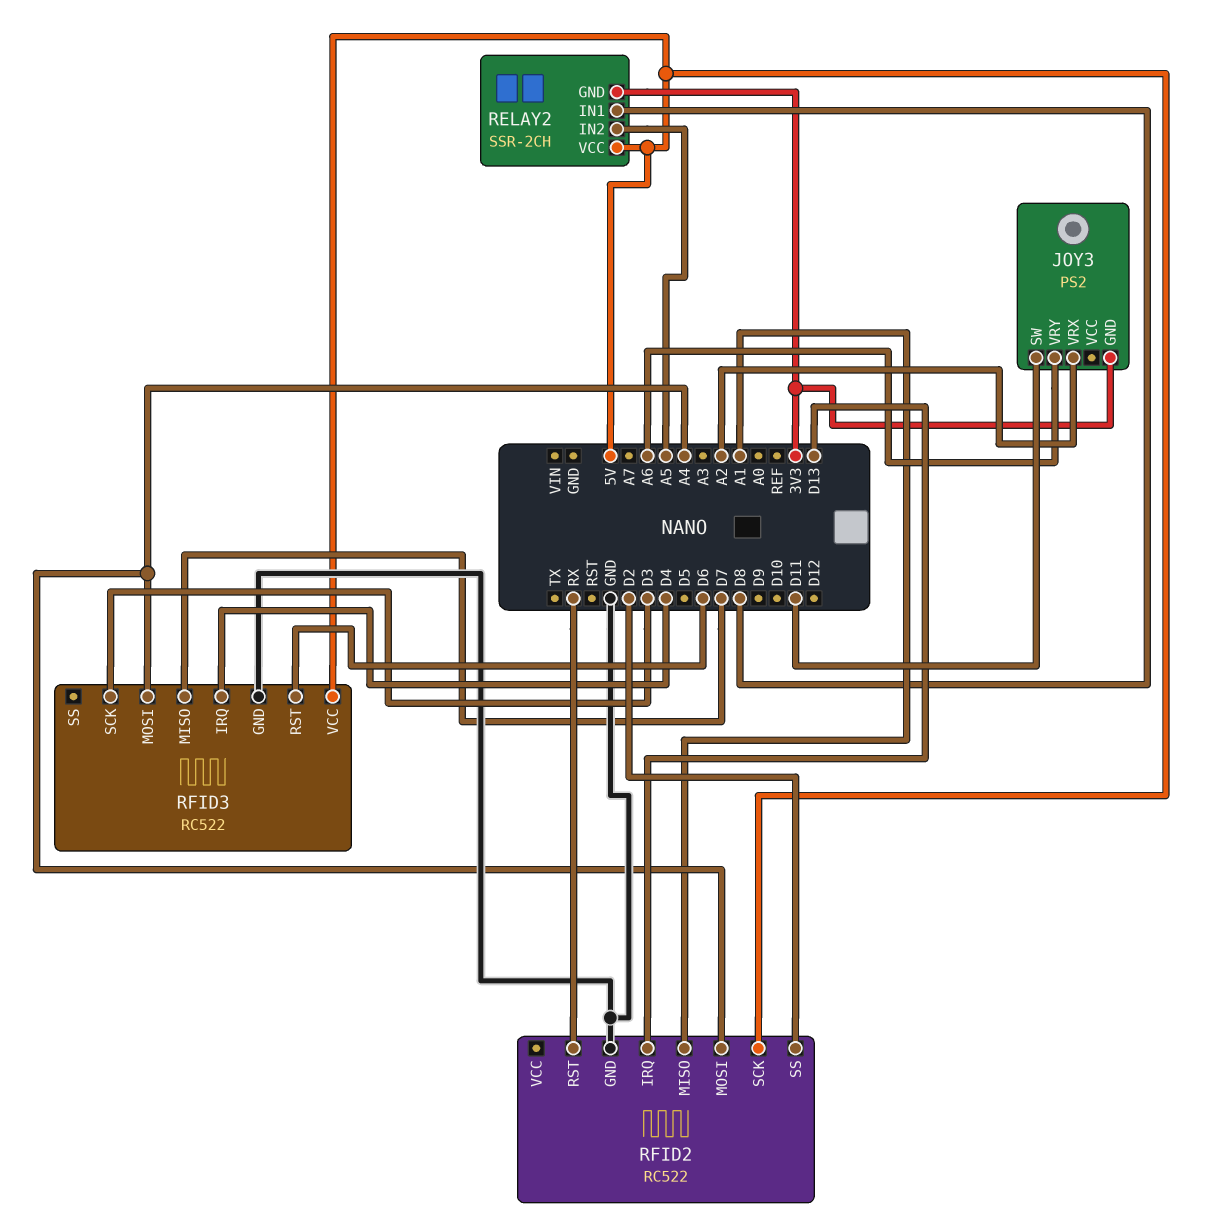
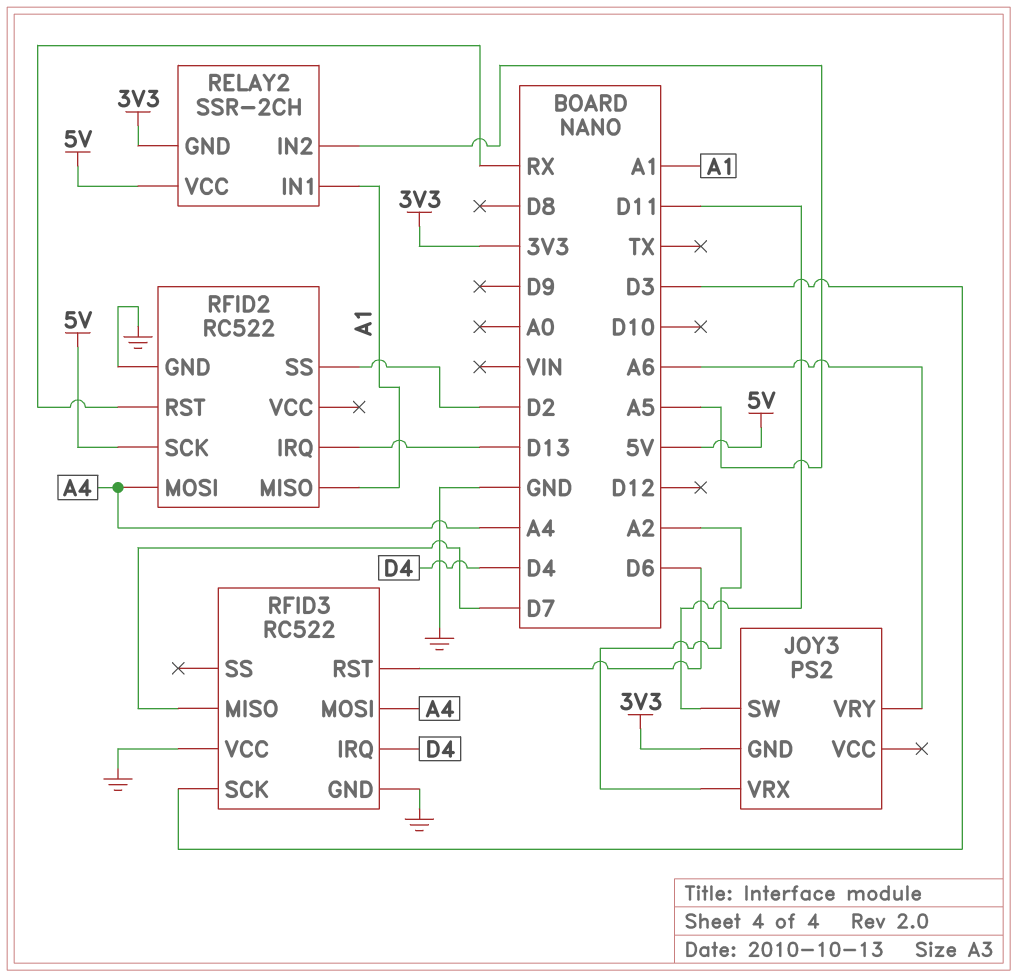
RELAY2 pin IN1: D8 -> A1
RFID3 pin VCC: 5V -> GND

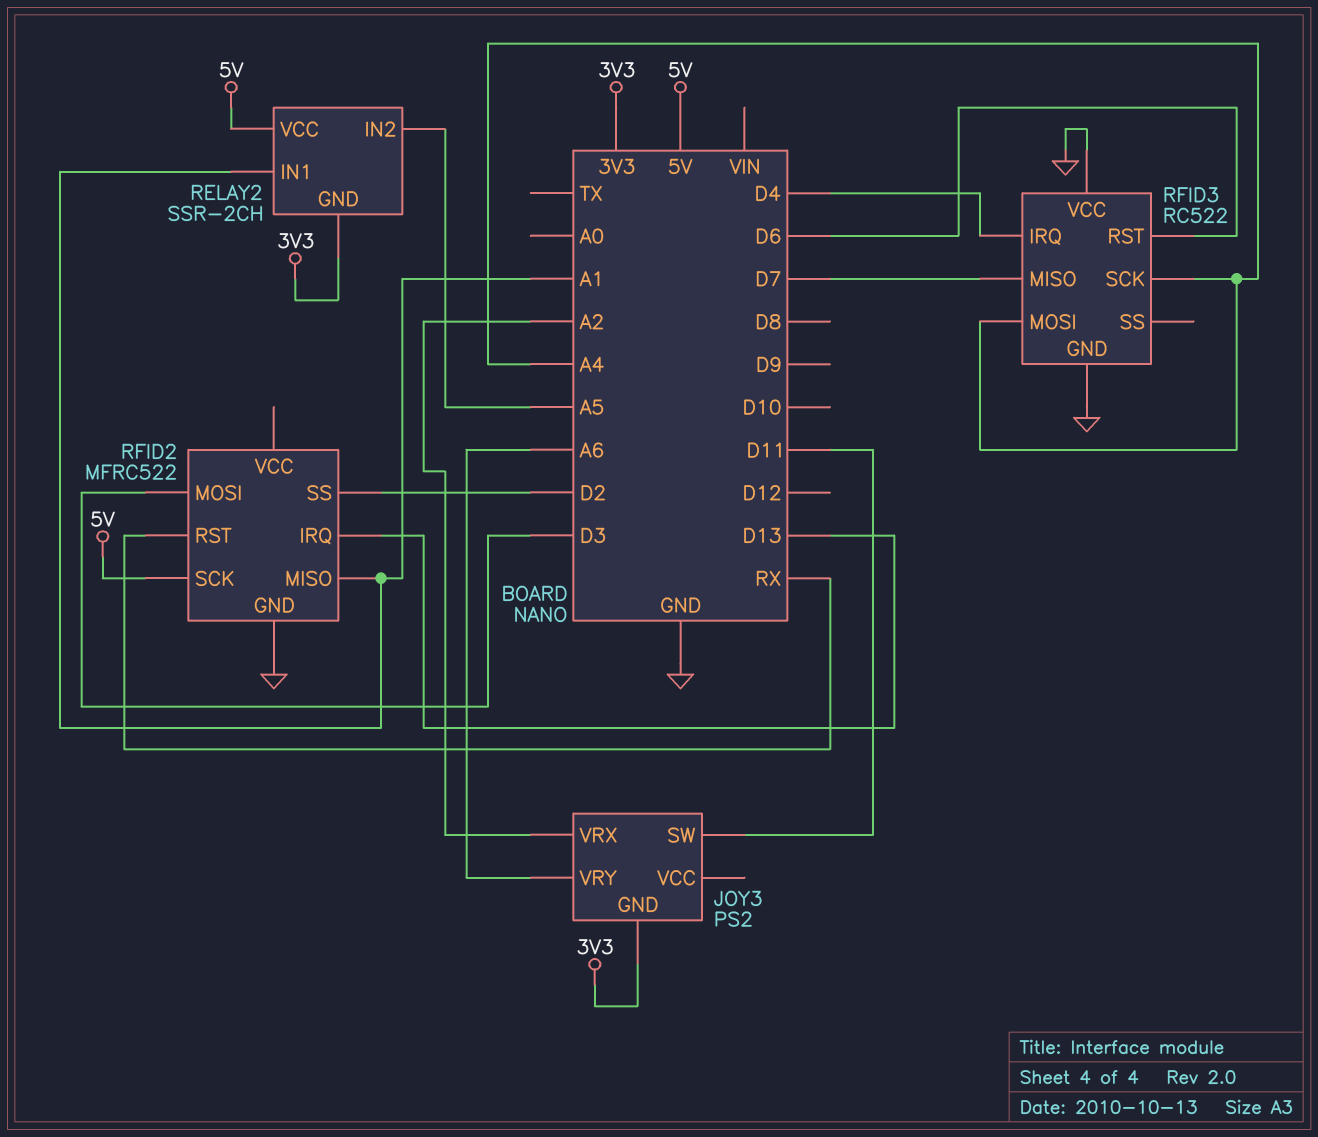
RFID2: RC522 -> MFRC522
RFID2 pin MOSI: A4 -> D3
RFID3 pin SCK: D3 -> A4

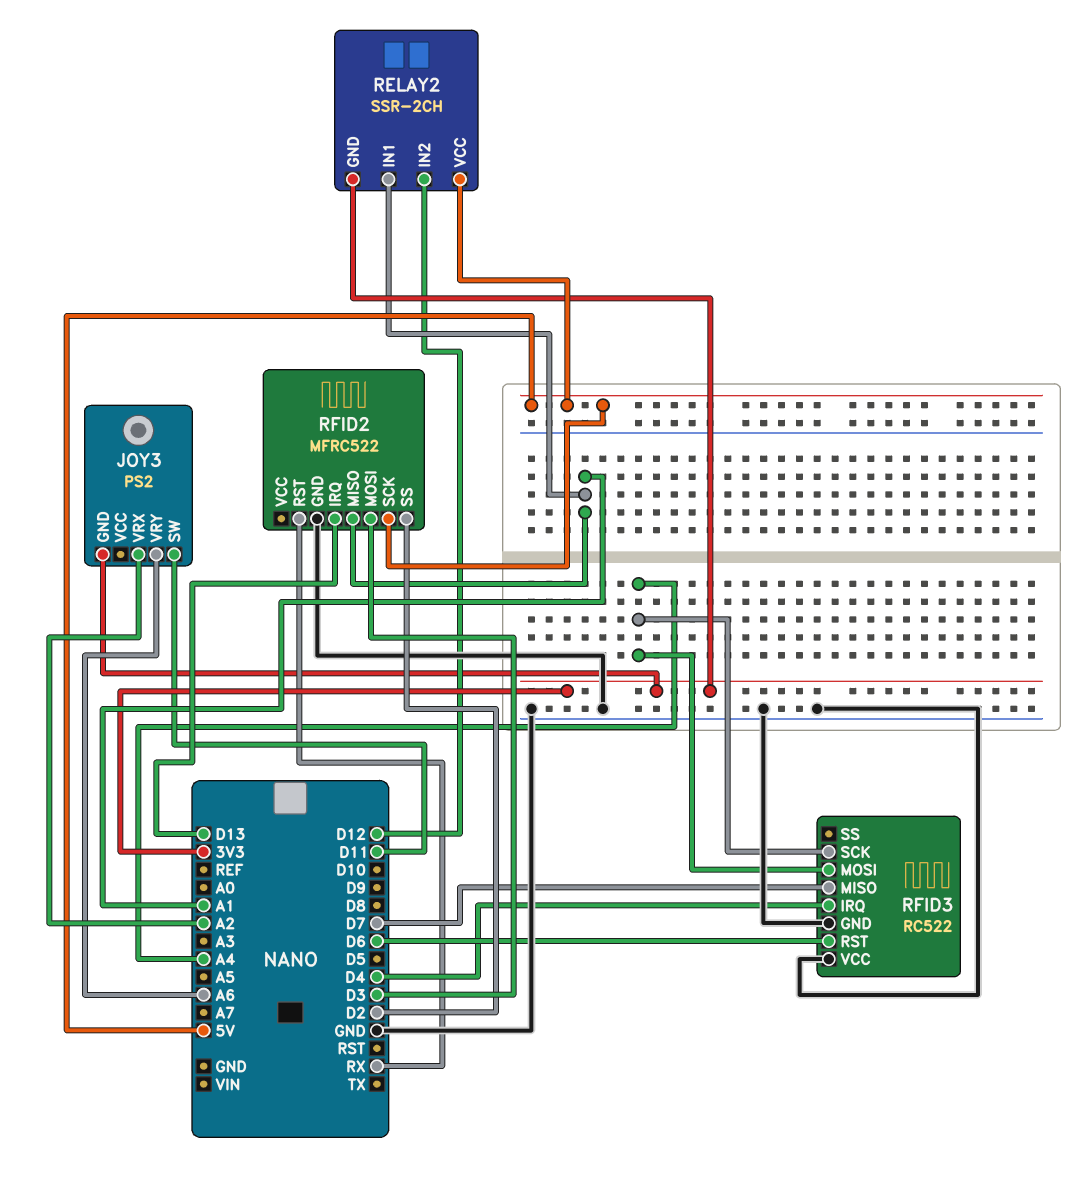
RELAY2 pin IN2: A5 -> D12

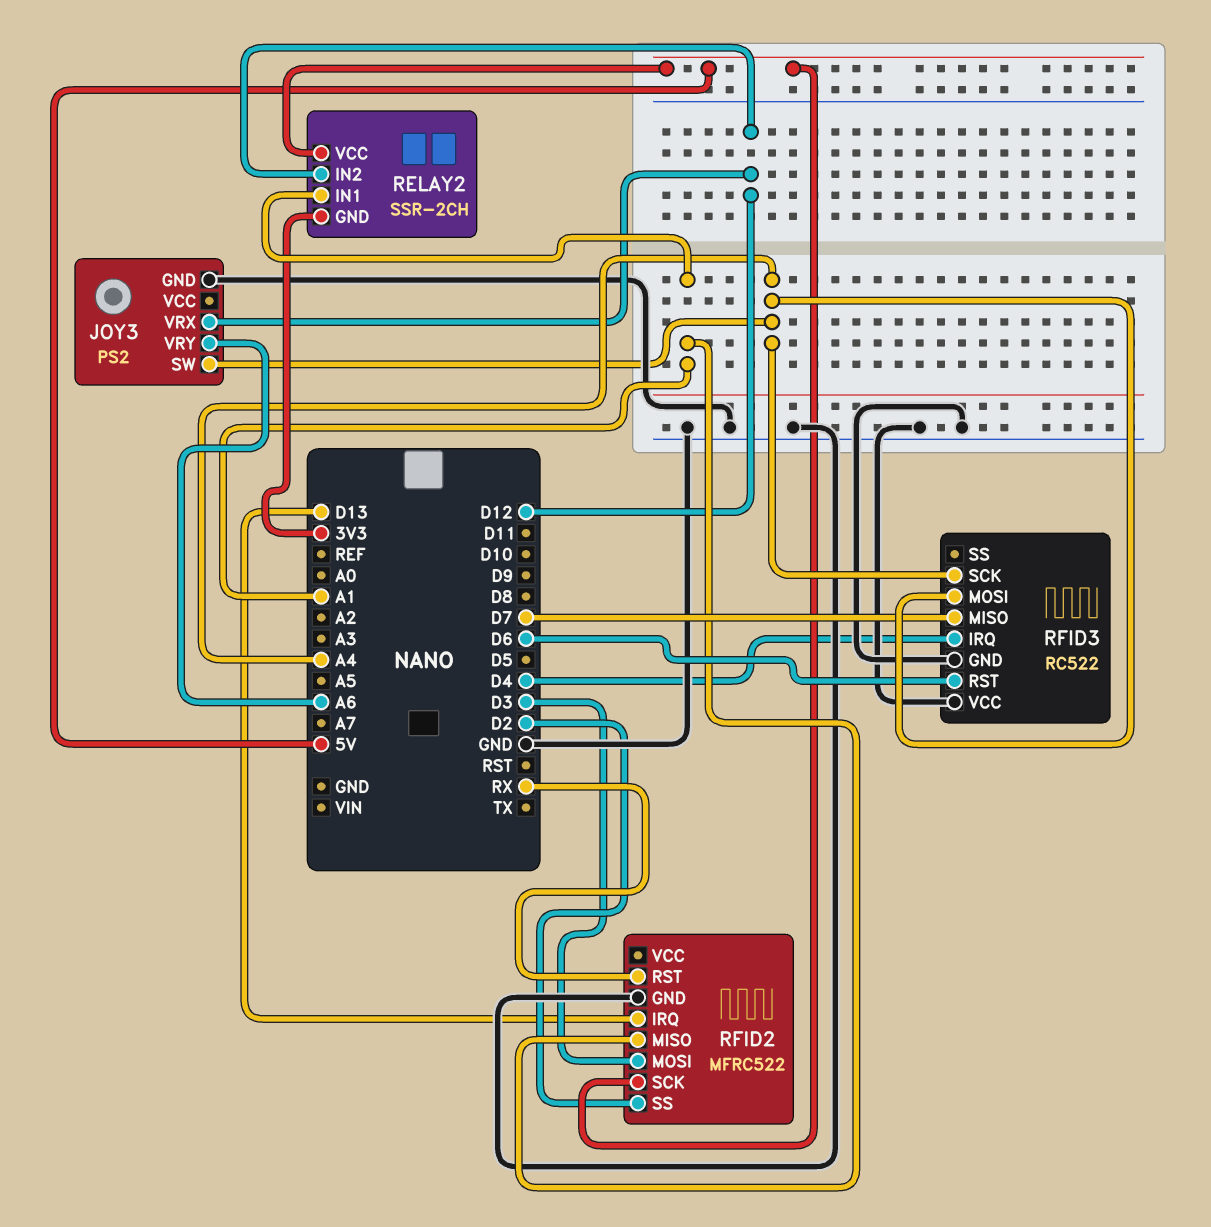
JOY3 pin GND: 3V3 -> GND
JOY3 pin SW: D11 -> A4
JOY3 pin VRX: A2 -> D12

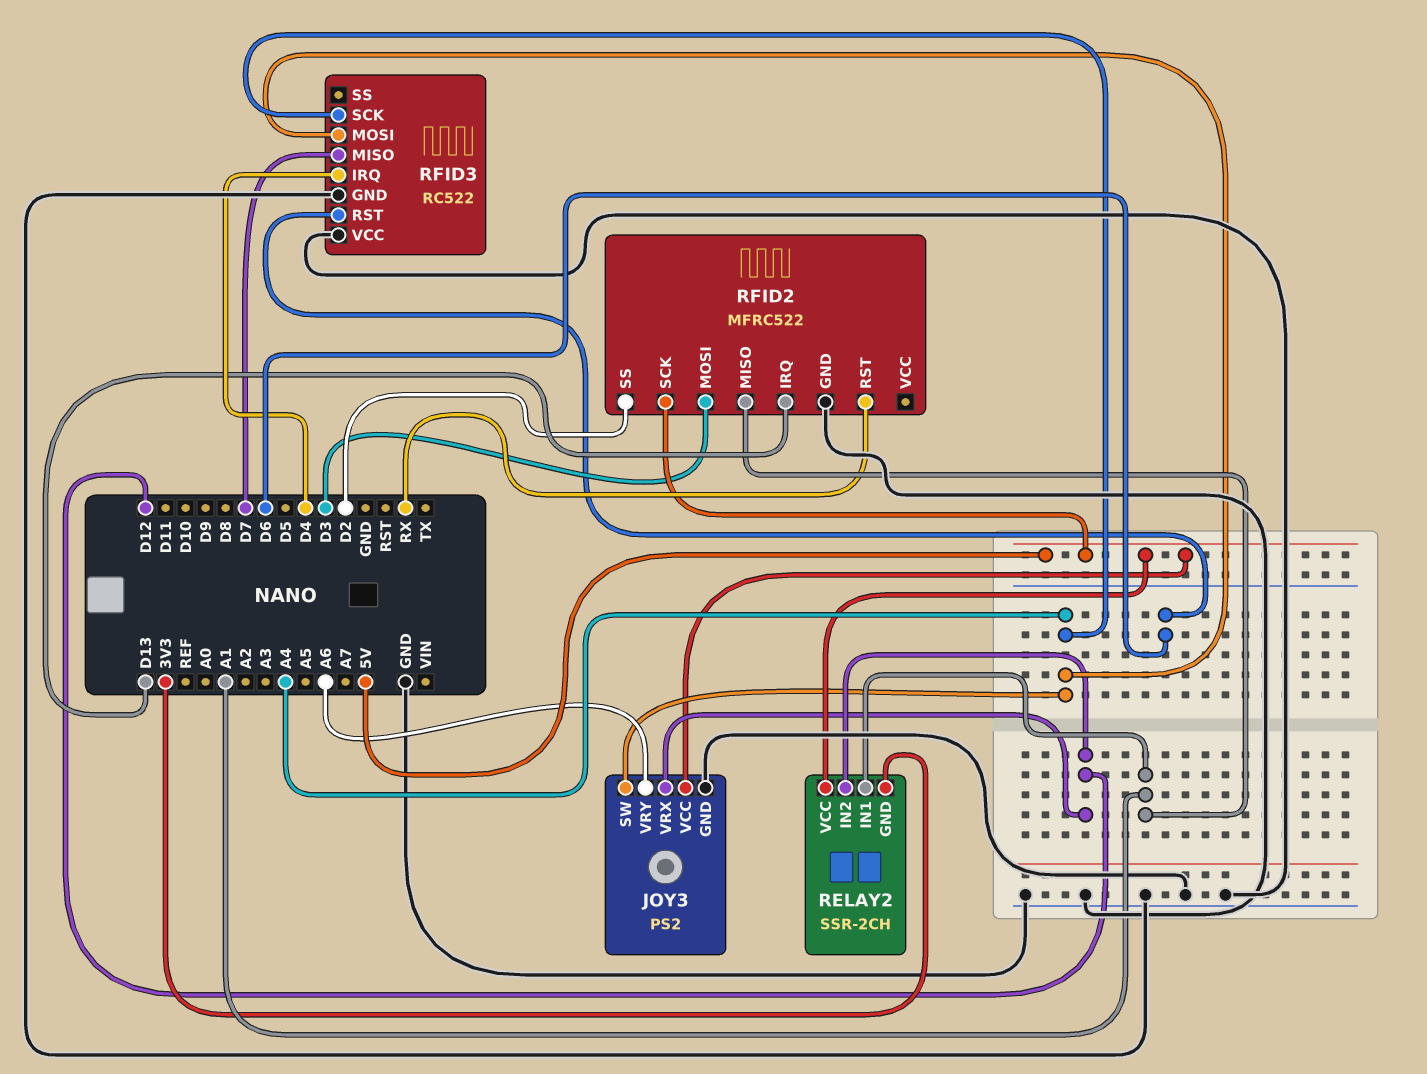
JOY3 pin VCC: none -> 5V

